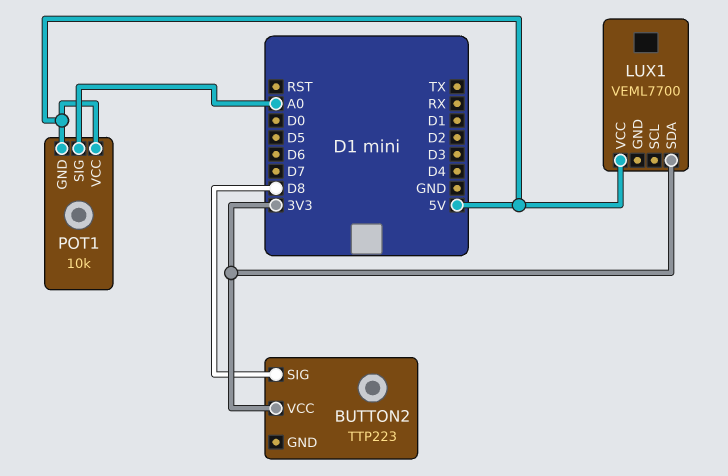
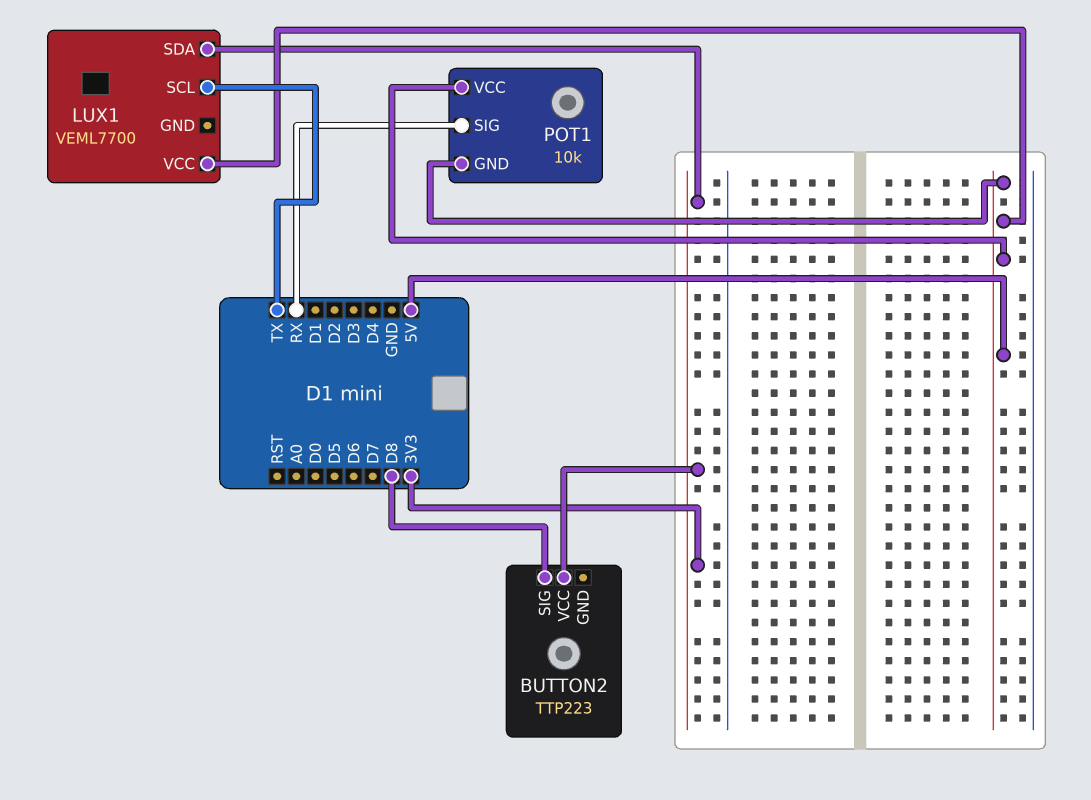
LUX1 pin SCL: none -> TX
POT1 pin SIG: A0 -> RX

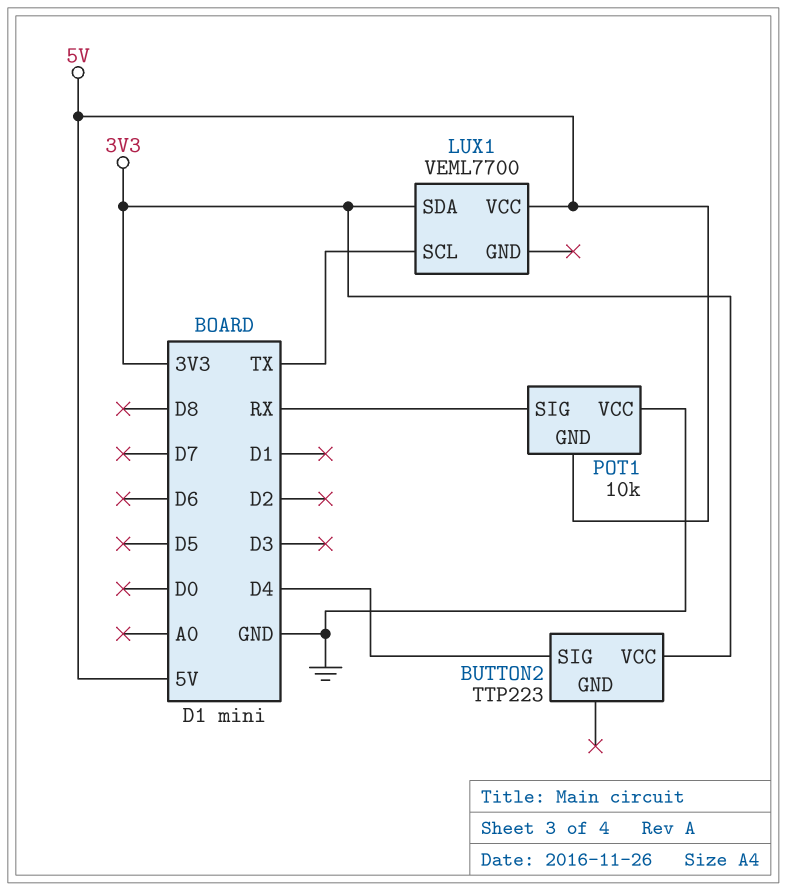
BUTTON2 pin SIG: D8 -> D4
POT1 pin VCC: 5V -> GND

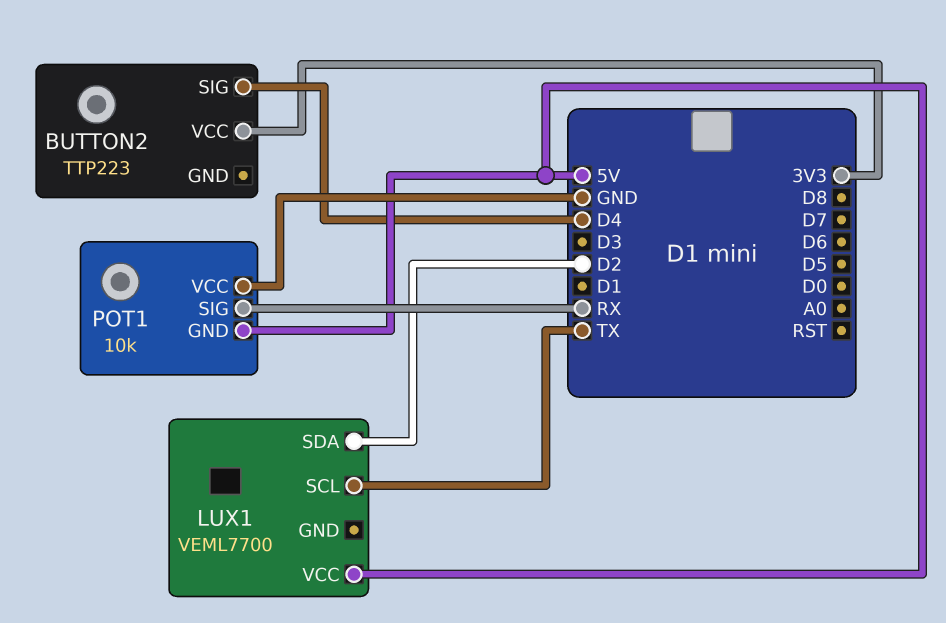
LUX1 pin SDA: 3V3 -> D2

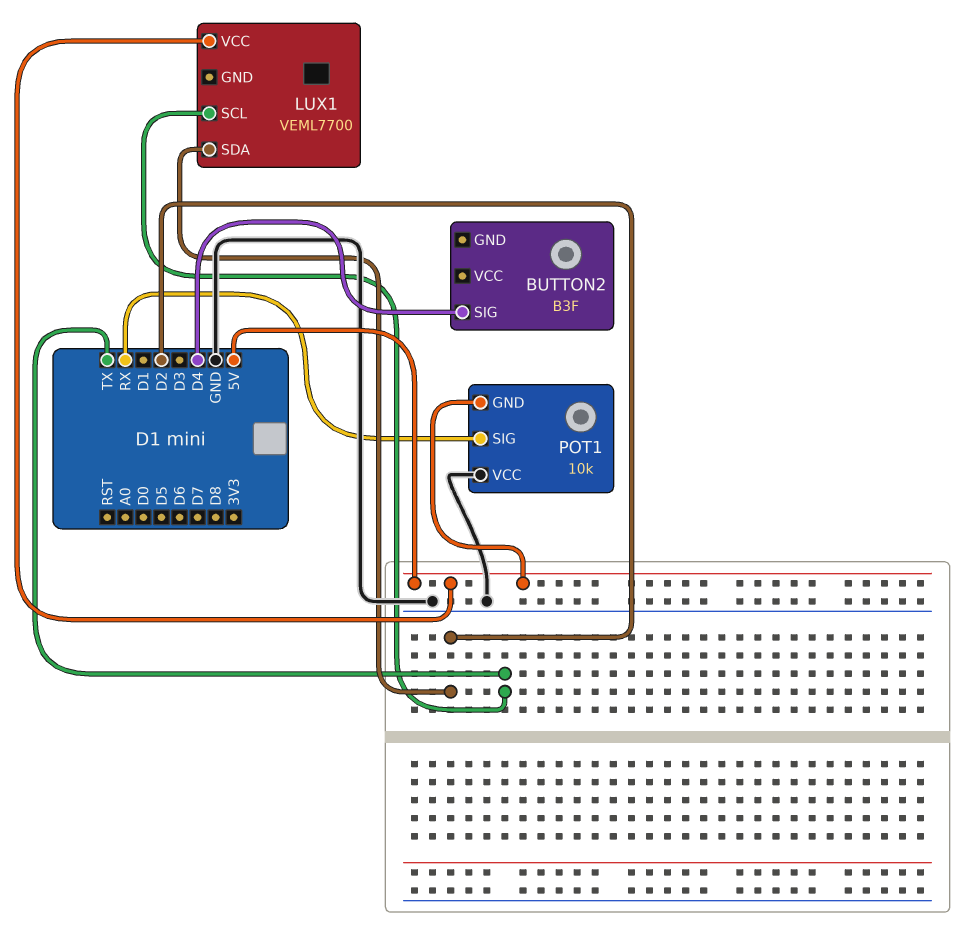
BUTTON2: TTP223 -> B3F
BUTTON2 pin VCC: 3V3 -> none

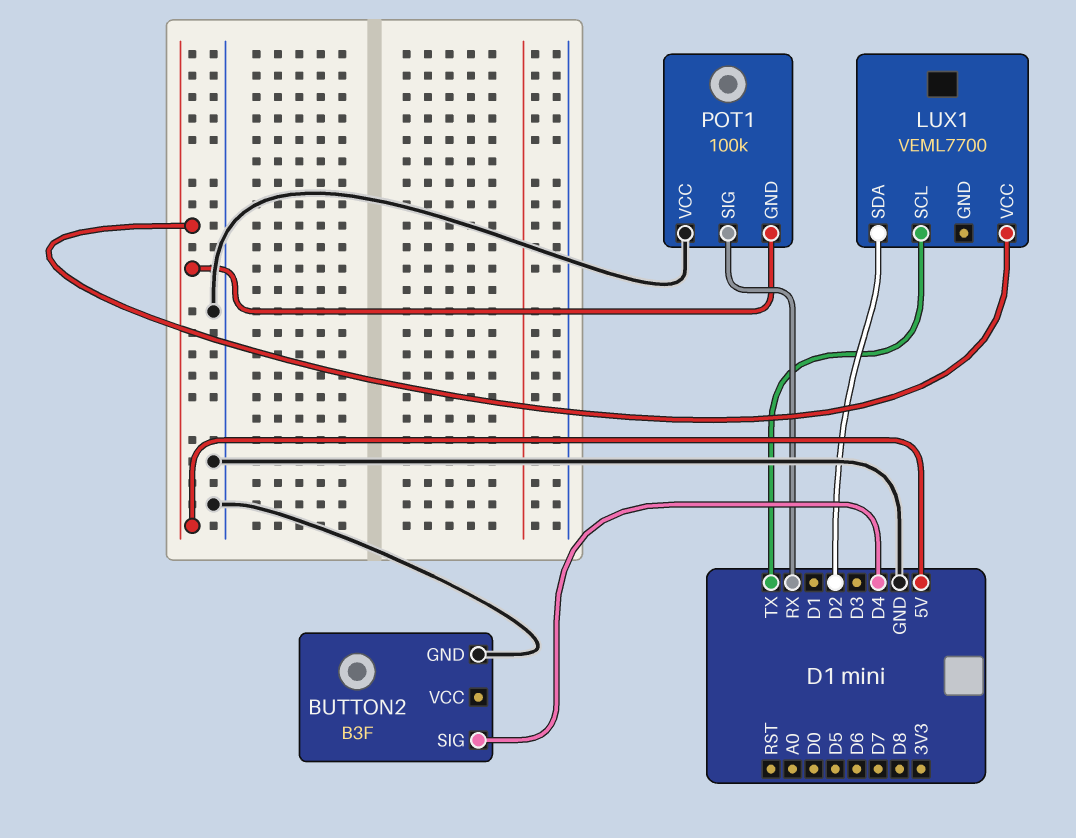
BUTTON2 pin GND: none -> GND
POT1: 10k -> 100k

